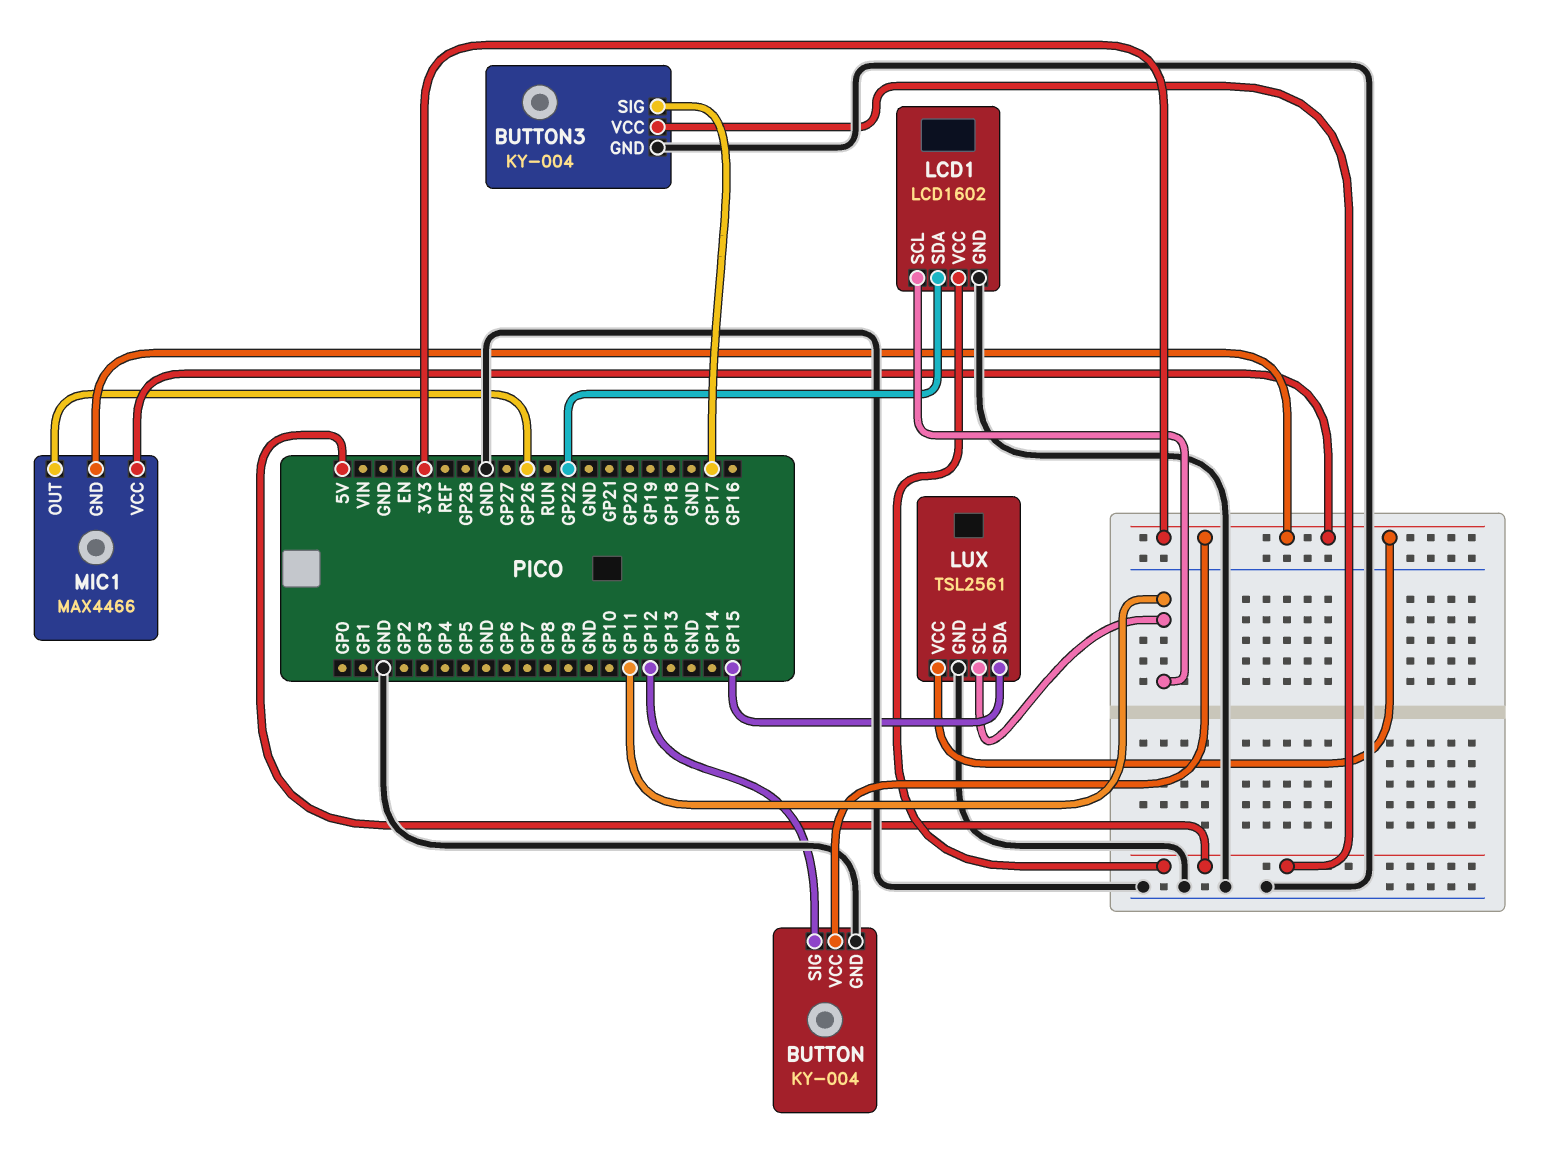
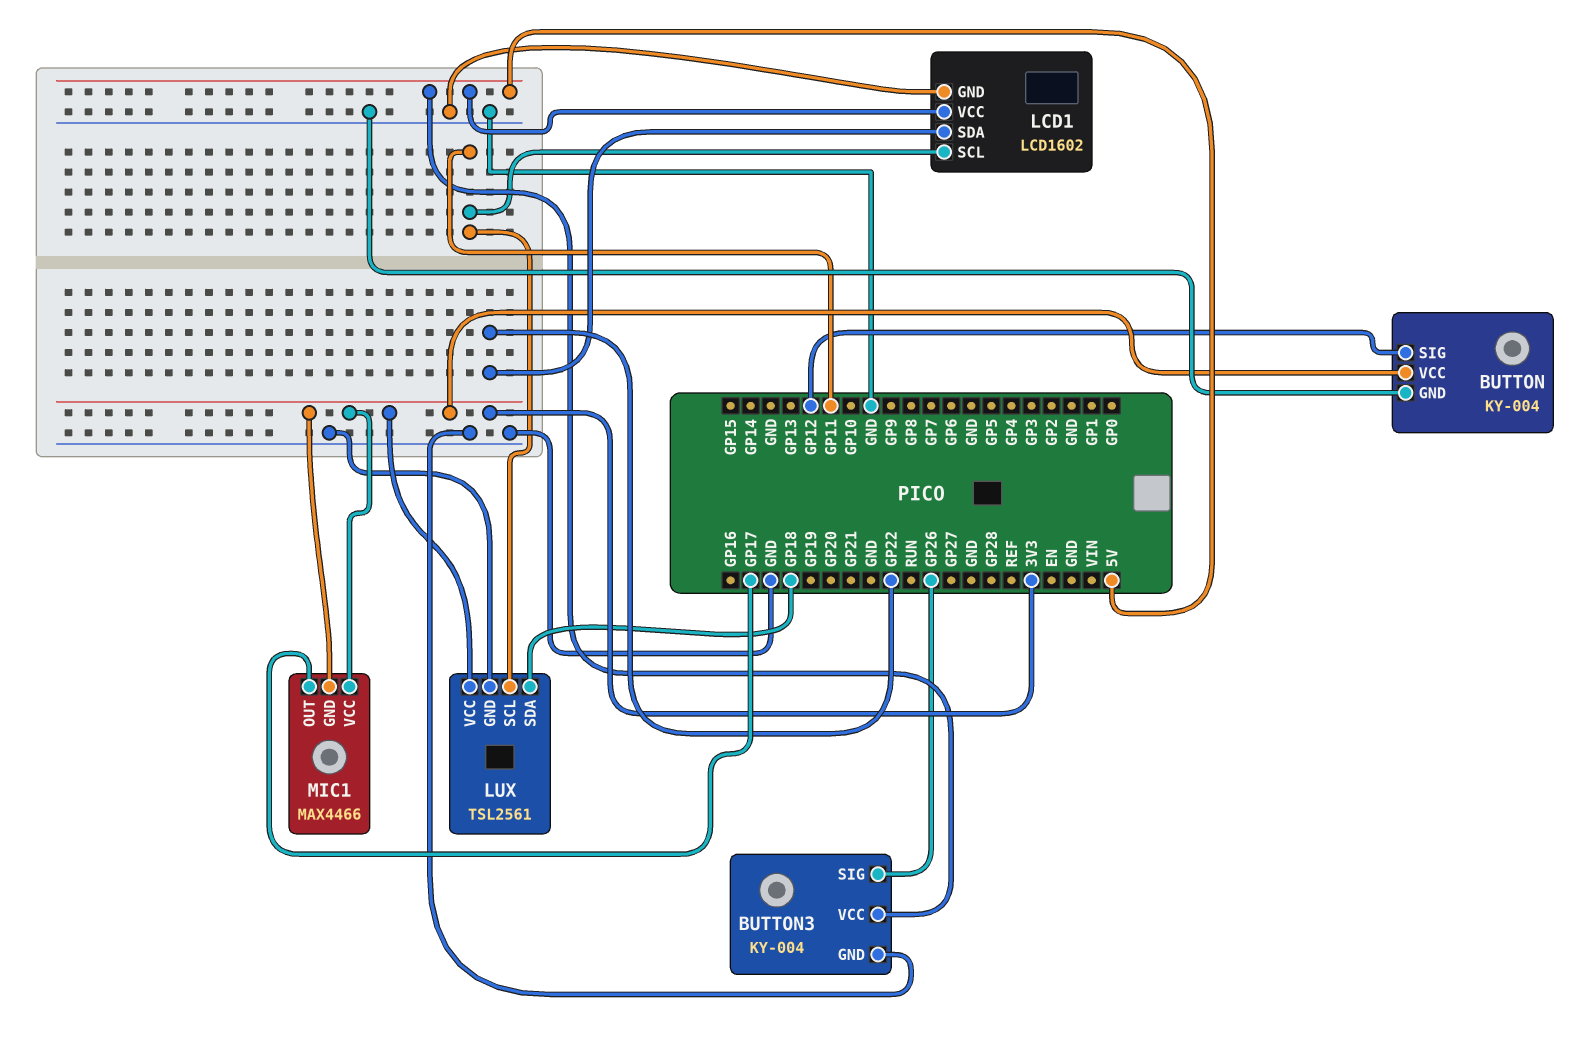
BUTTON3 pin SIG: GP17 -> GP26
LUX pin SDA: GP15 -> GP18
MIC1 pin OUT: GP26 -> GP17

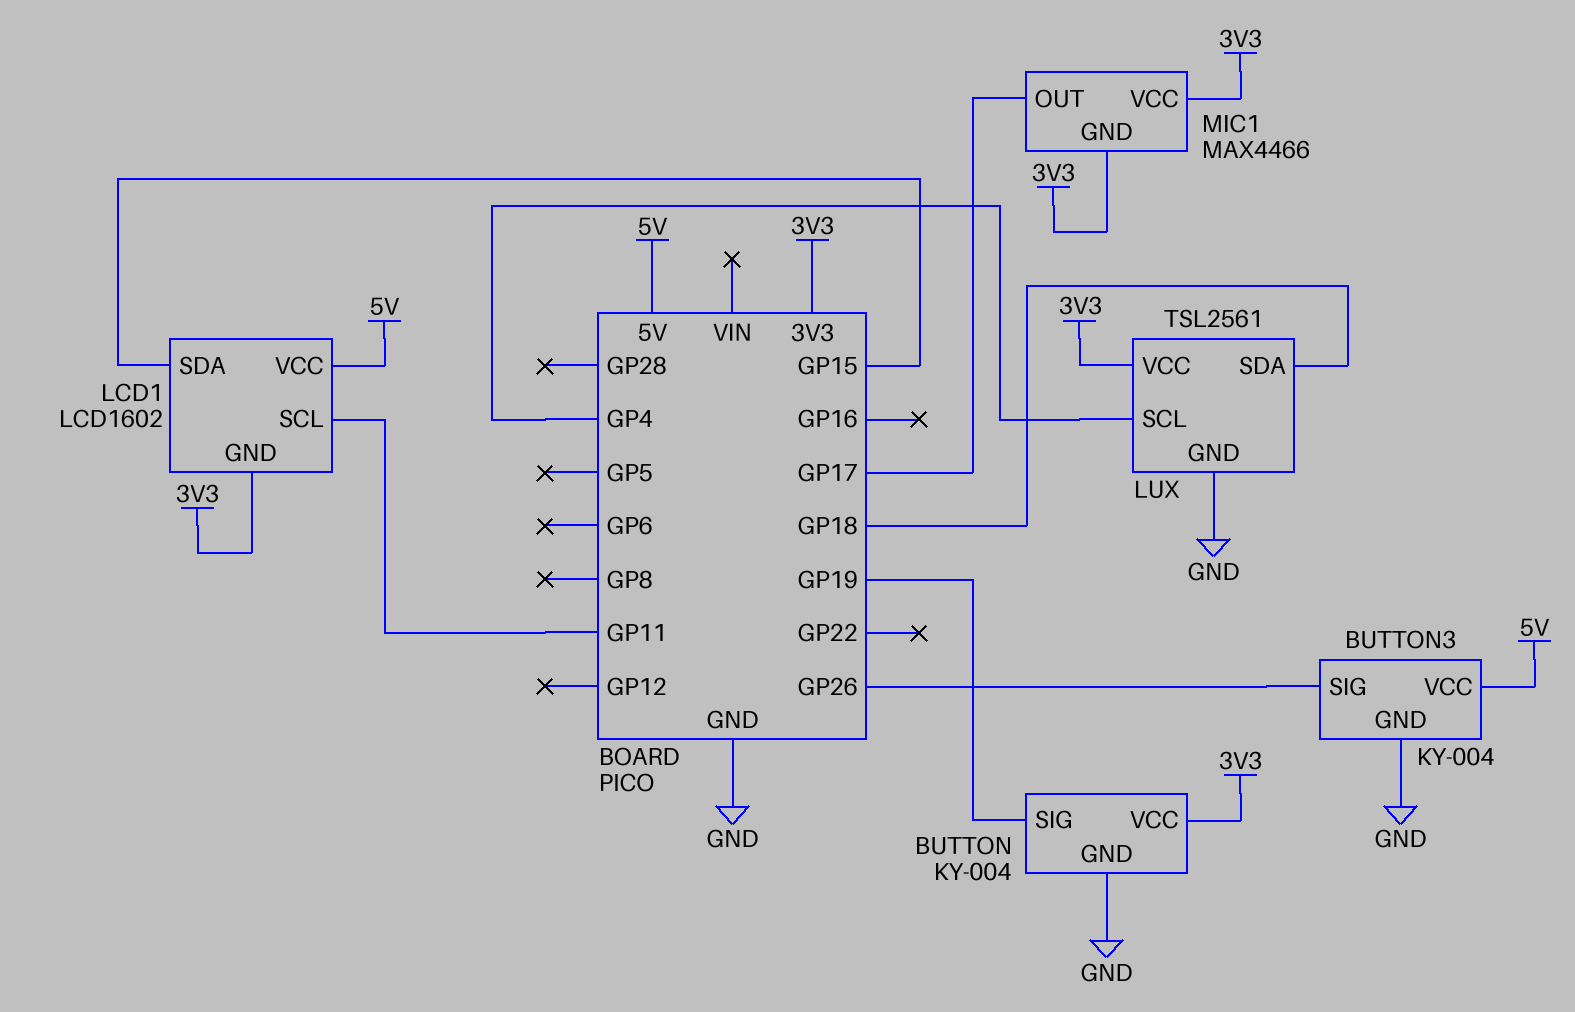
BUTTON pin SIG: GP12 -> GP19
LCD1 pin GND: GND -> 3V3
LCD1 pin SDA: GP22 -> GP15
LUX pin SCL: GP11 -> GP4

